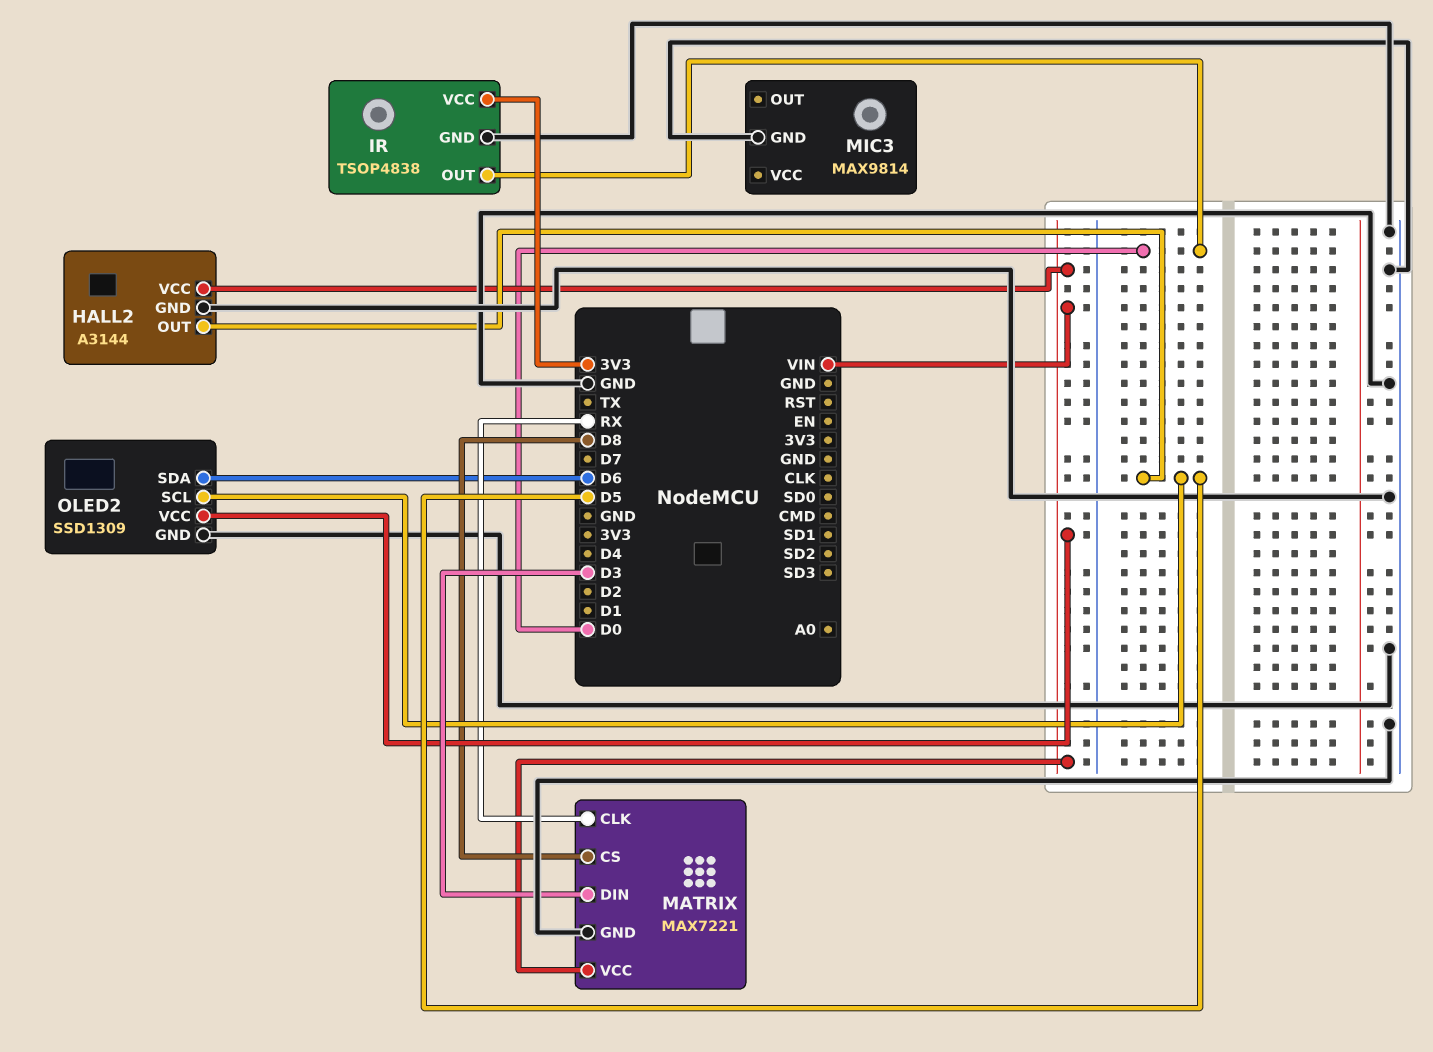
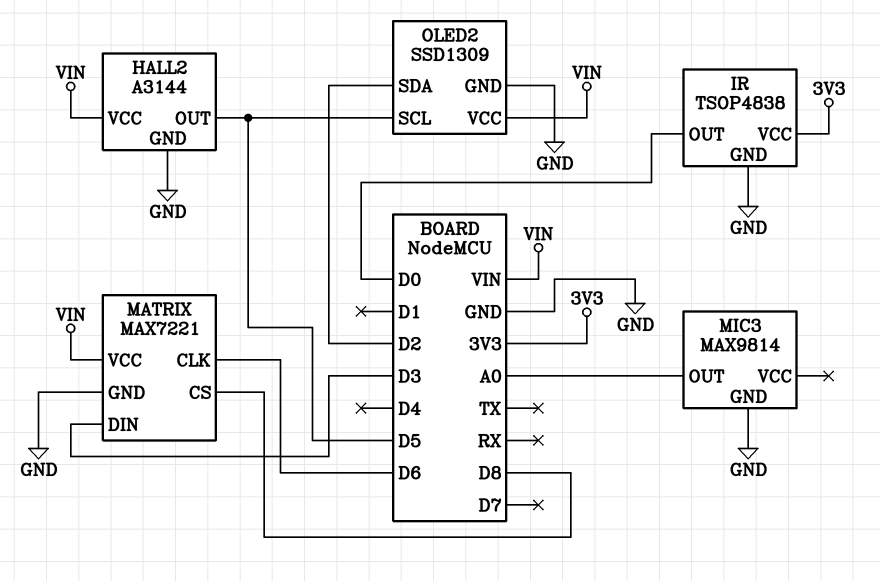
MATRIX pin CLK: RX -> D6
MIC3 pin OUT: none -> A0
OLED2 pin SDA: D6 -> D2

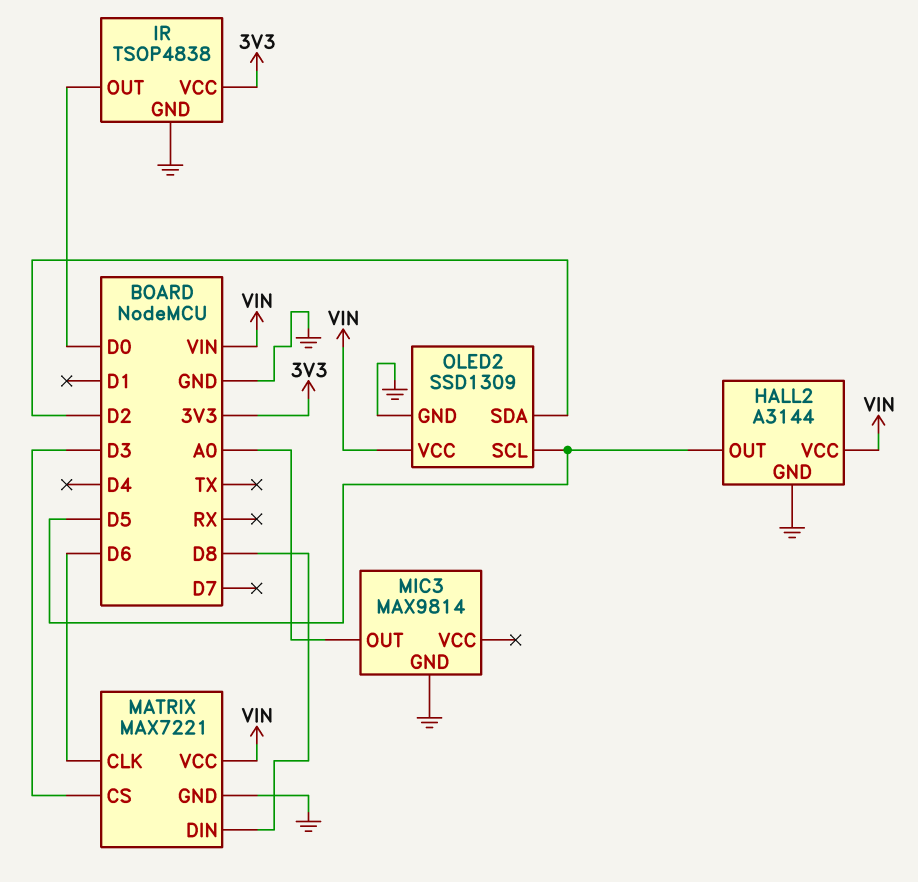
MATRIX pin CS: D8 -> D3
MATRIX pin DIN: D3 -> D8

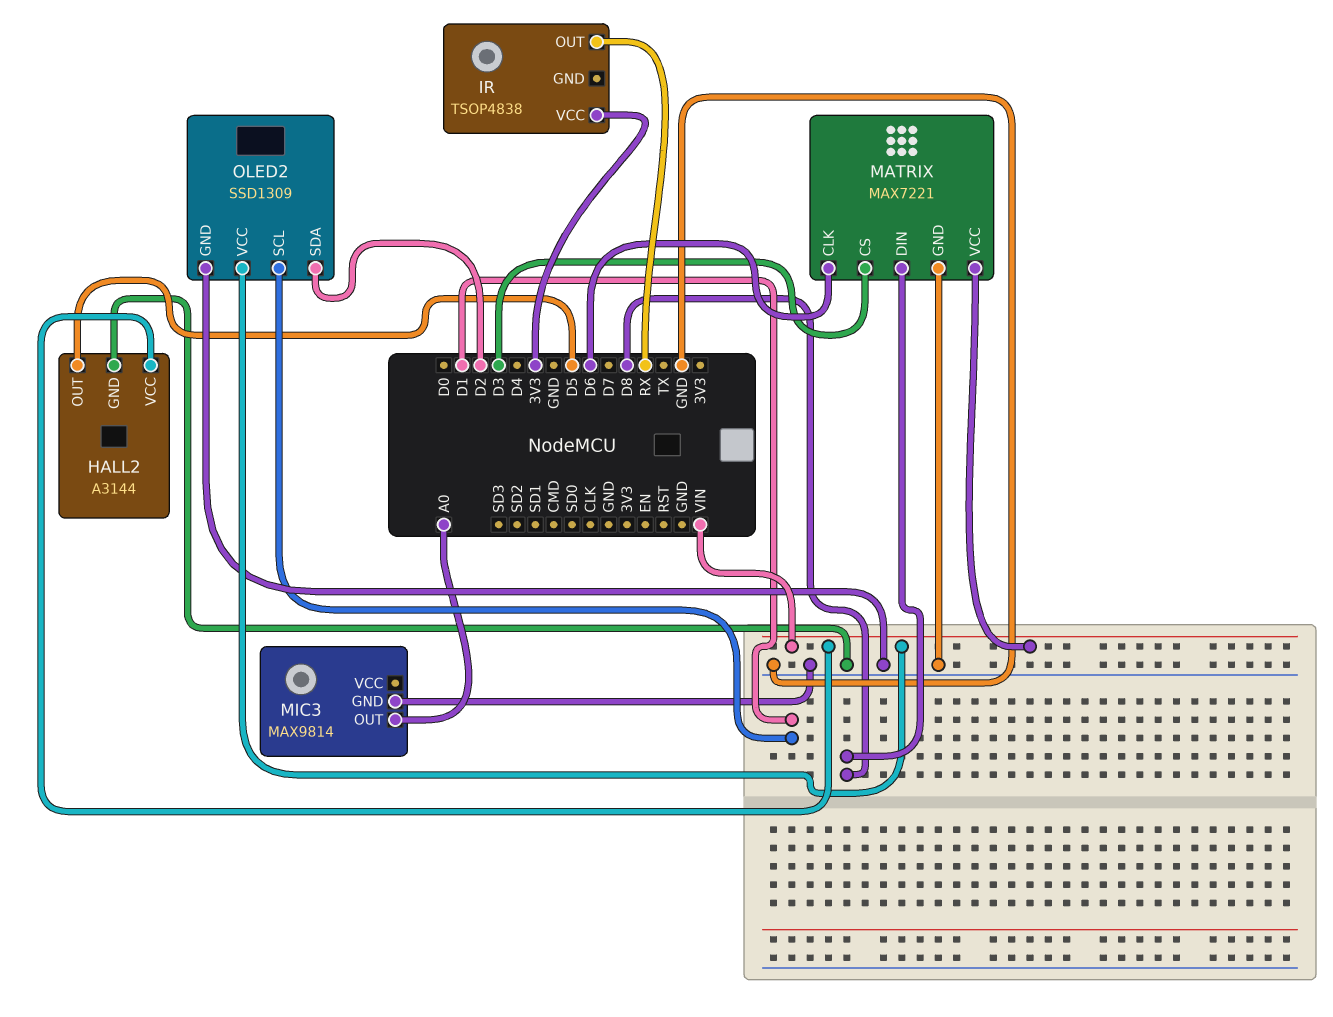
IR pin GND: GND -> none
IR pin OUT: D0 -> RX
OLED2 pin SCL: D5 -> D1

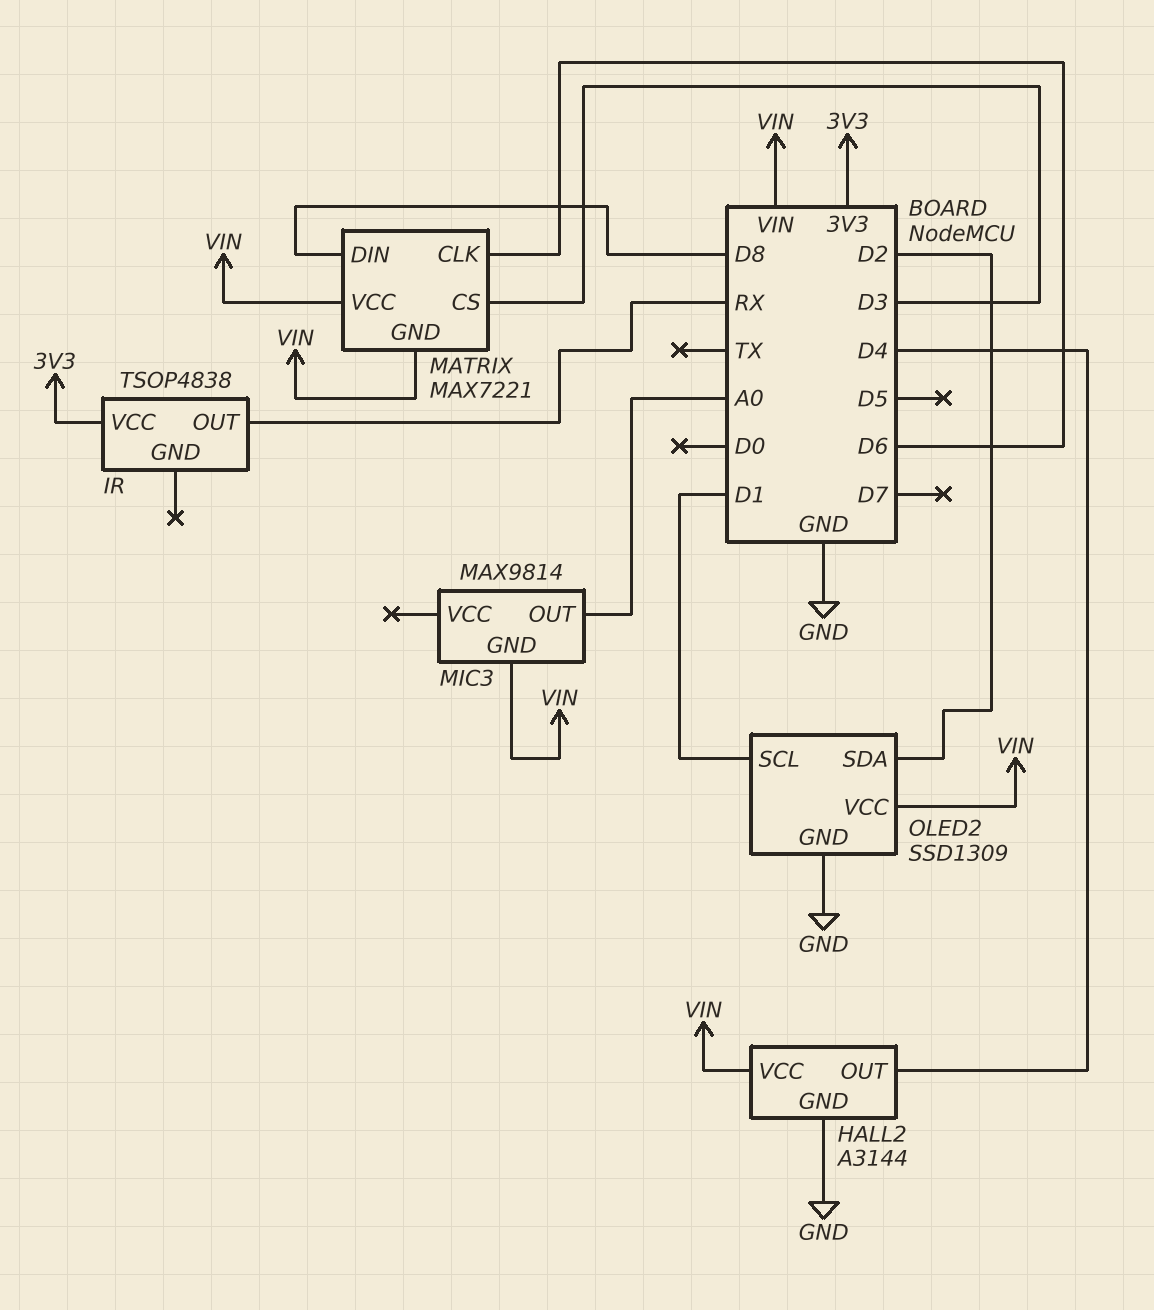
HALL2 pin OUT: D5 -> D4
MATRIX pin GND: GND -> VIN
MIC3 pin GND: GND -> VIN

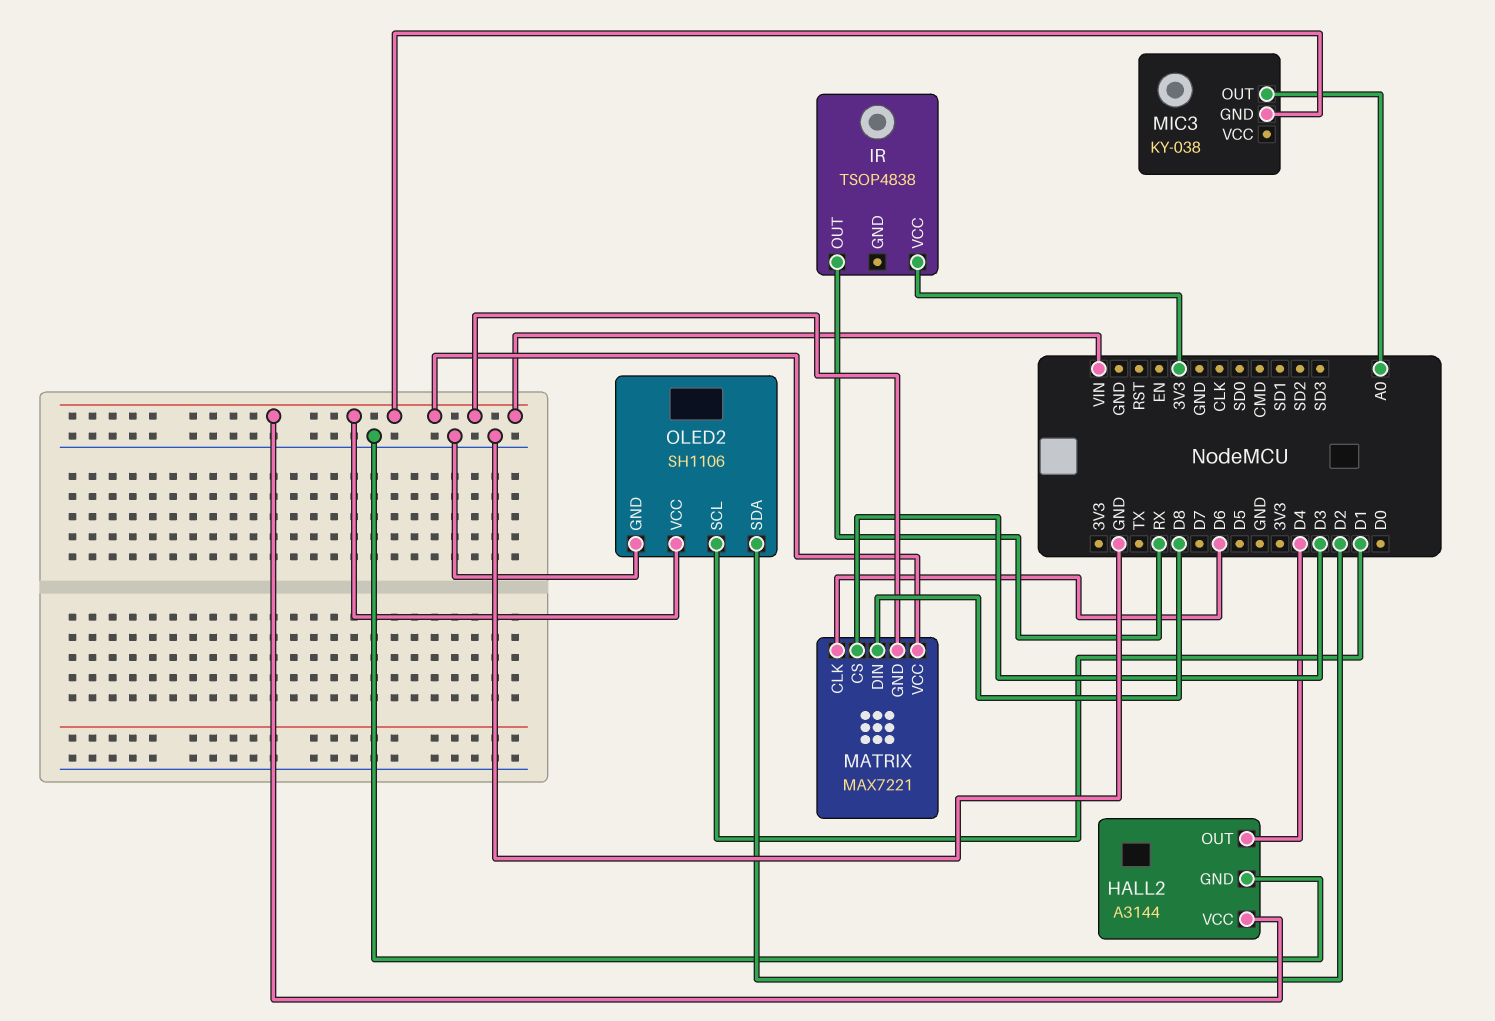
MIC3: MAX9814 -> KY-038
OLED2: SSD1309 -> SH1106

